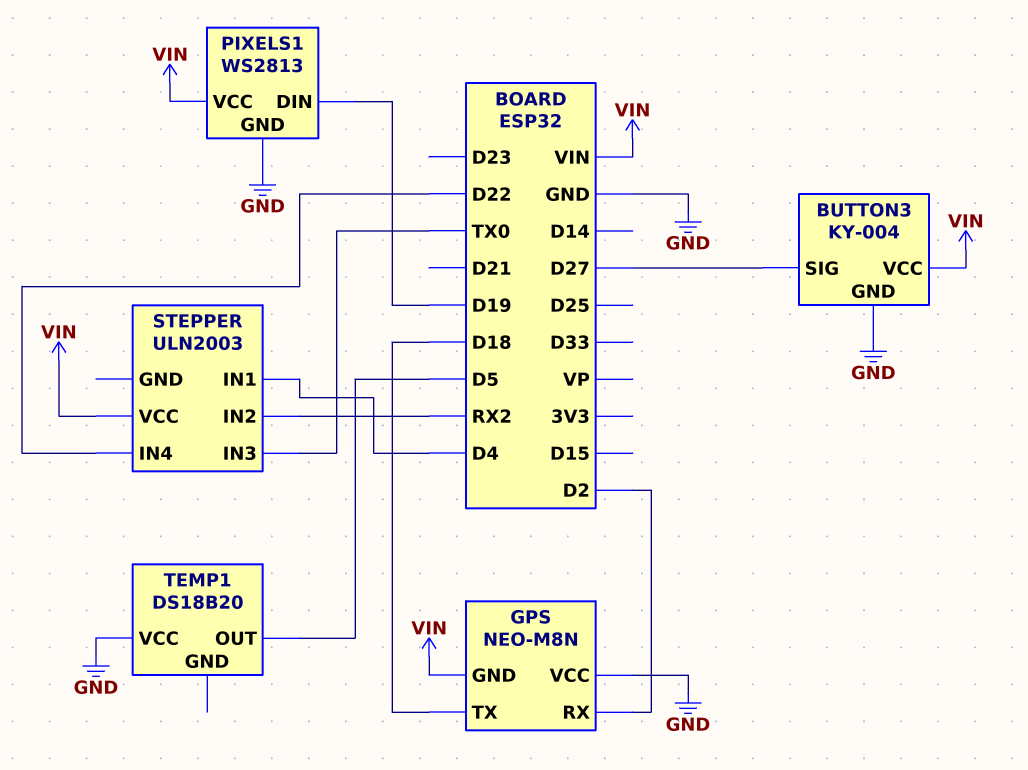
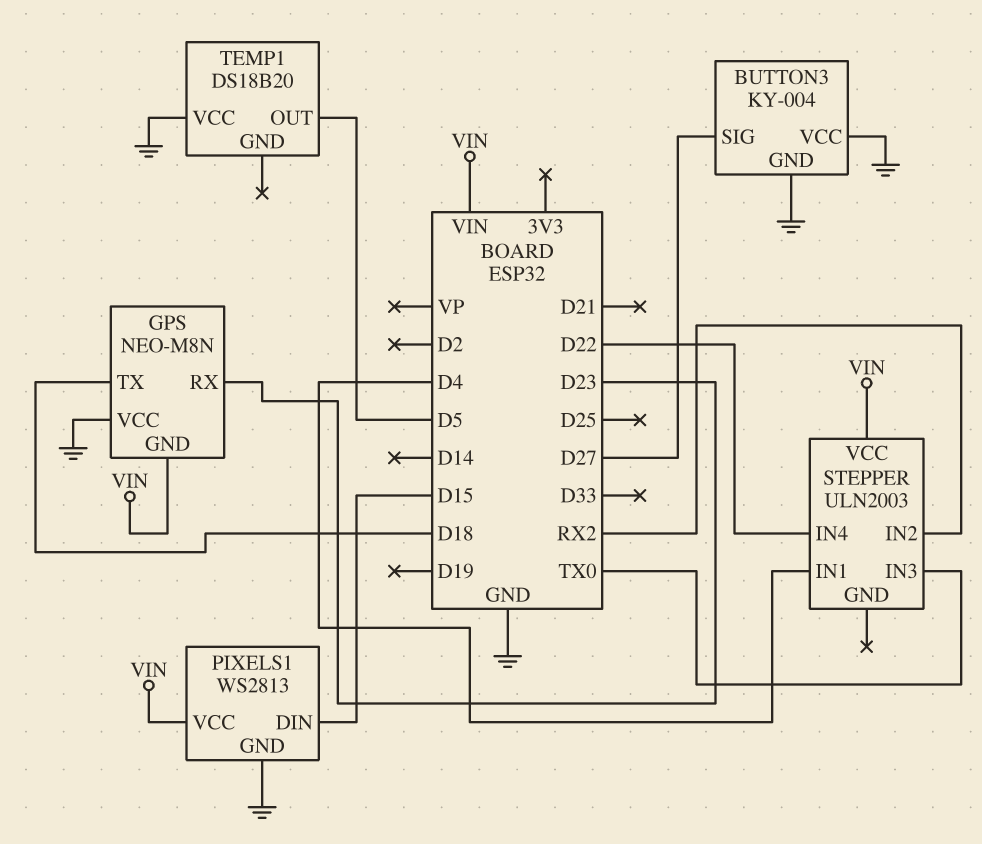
BUTTON3 pin VCC: VIN -> GND
GPS pin RX: D2 -> D23
PIXELS1 pin DIN: D19 -> D15

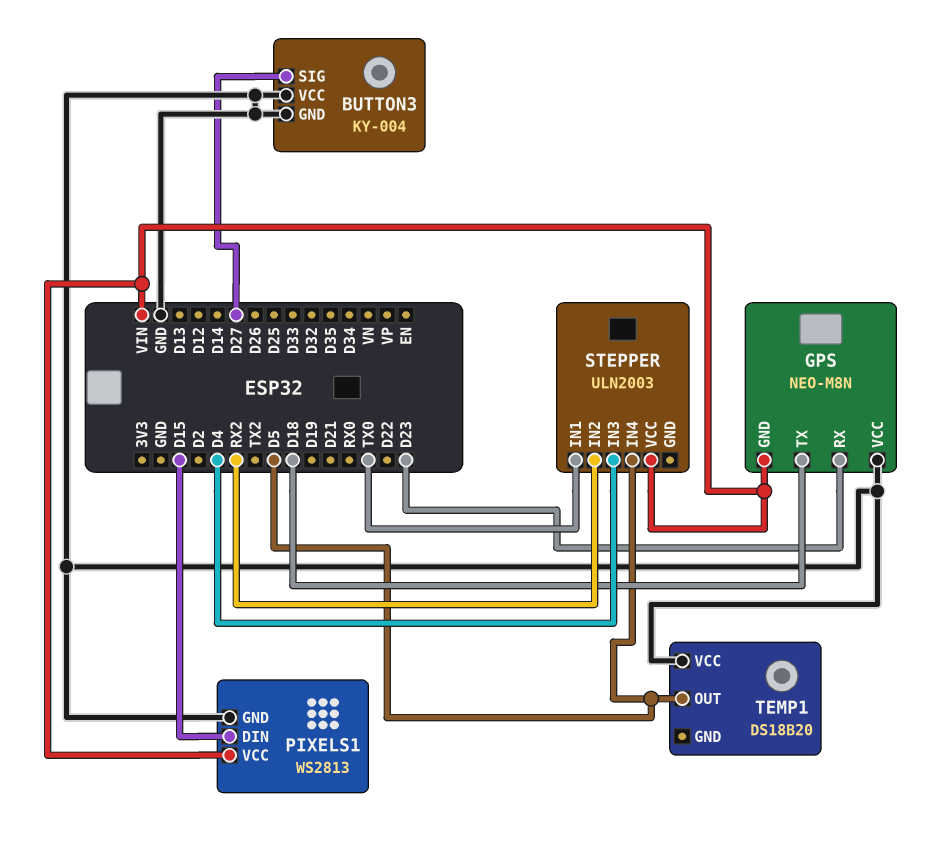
STEPPER pin IN1: D4 -> TX0
STEPPER pin IN3: TX0 -> D4
STEPPER pin IN4: D22 -> D5

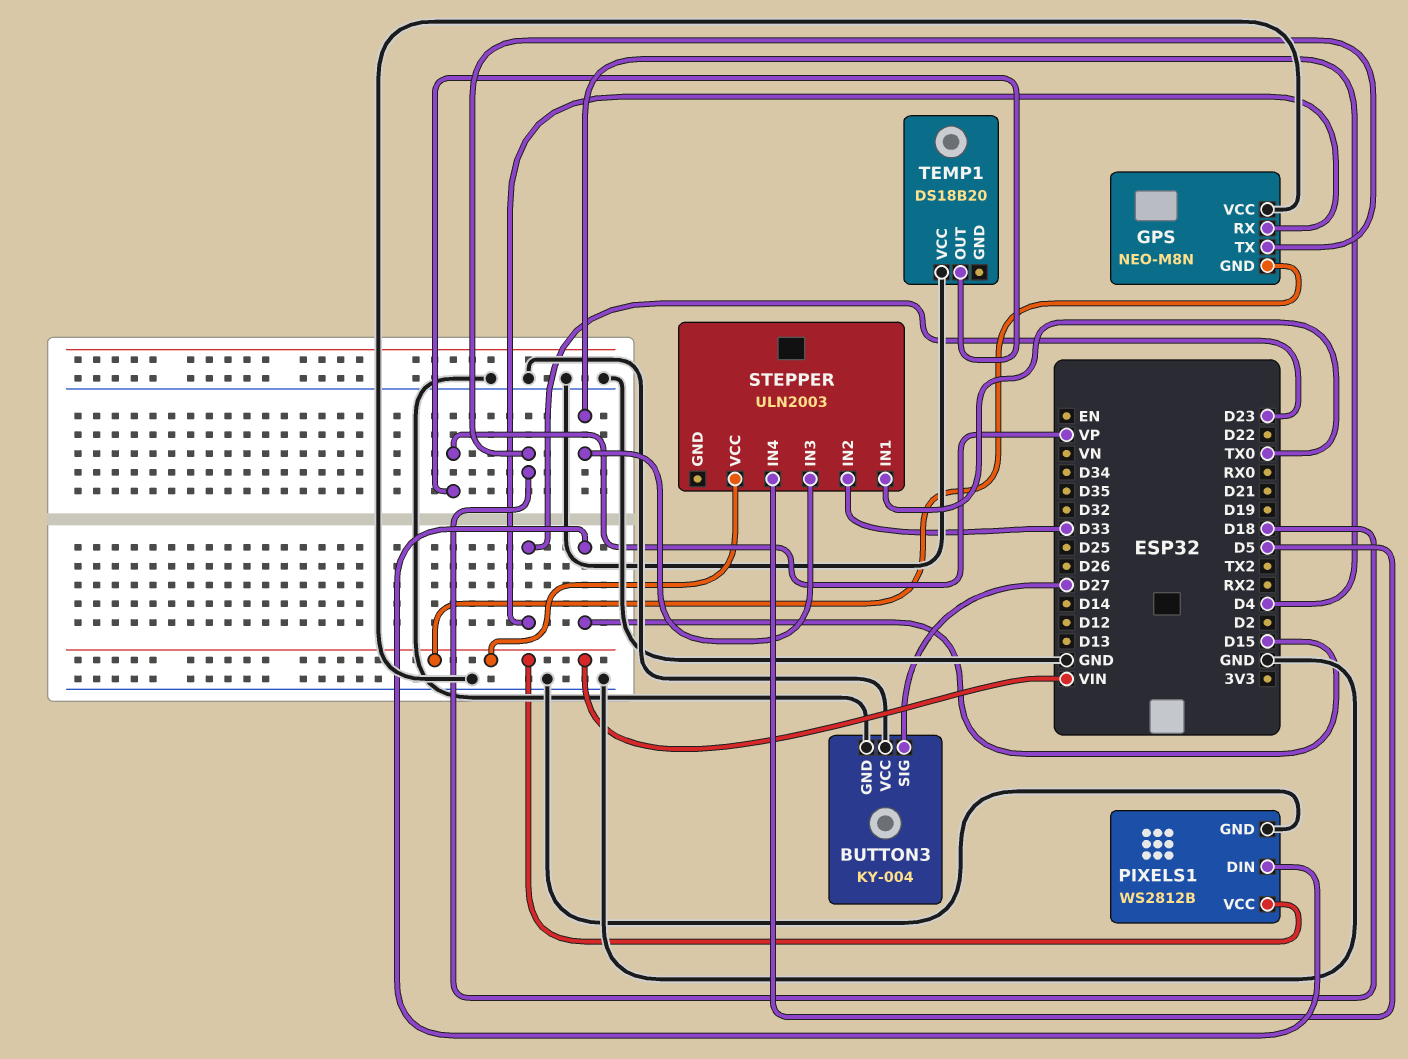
PIXELS1: WS2813 -> WS2812B
STEPPER pin IN2: RX2 -> D33
TEMP1 pin OUT: D5 -> VP

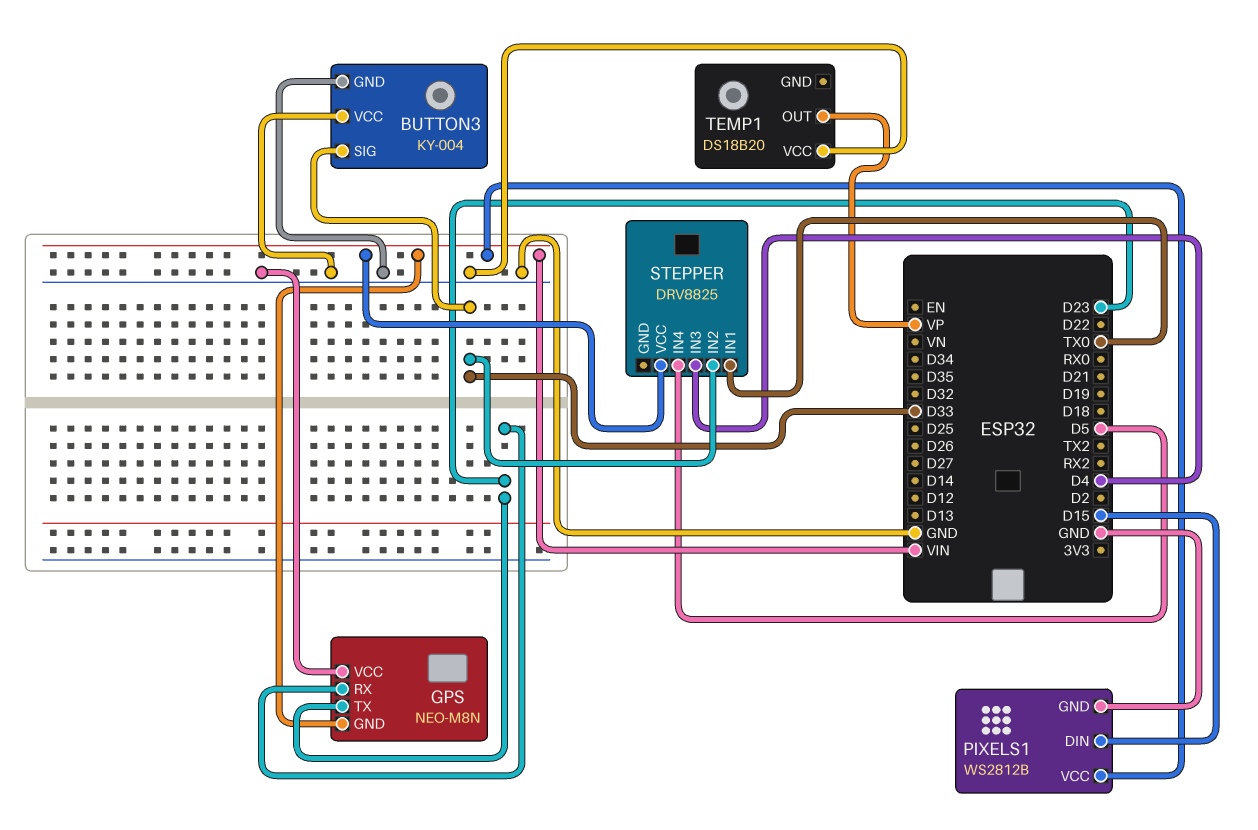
BUTTON3 pin SIG: D27 -> D33
GPS pin TX: D18 -> D23
STEPPER: ULN2003 -> DRV8825

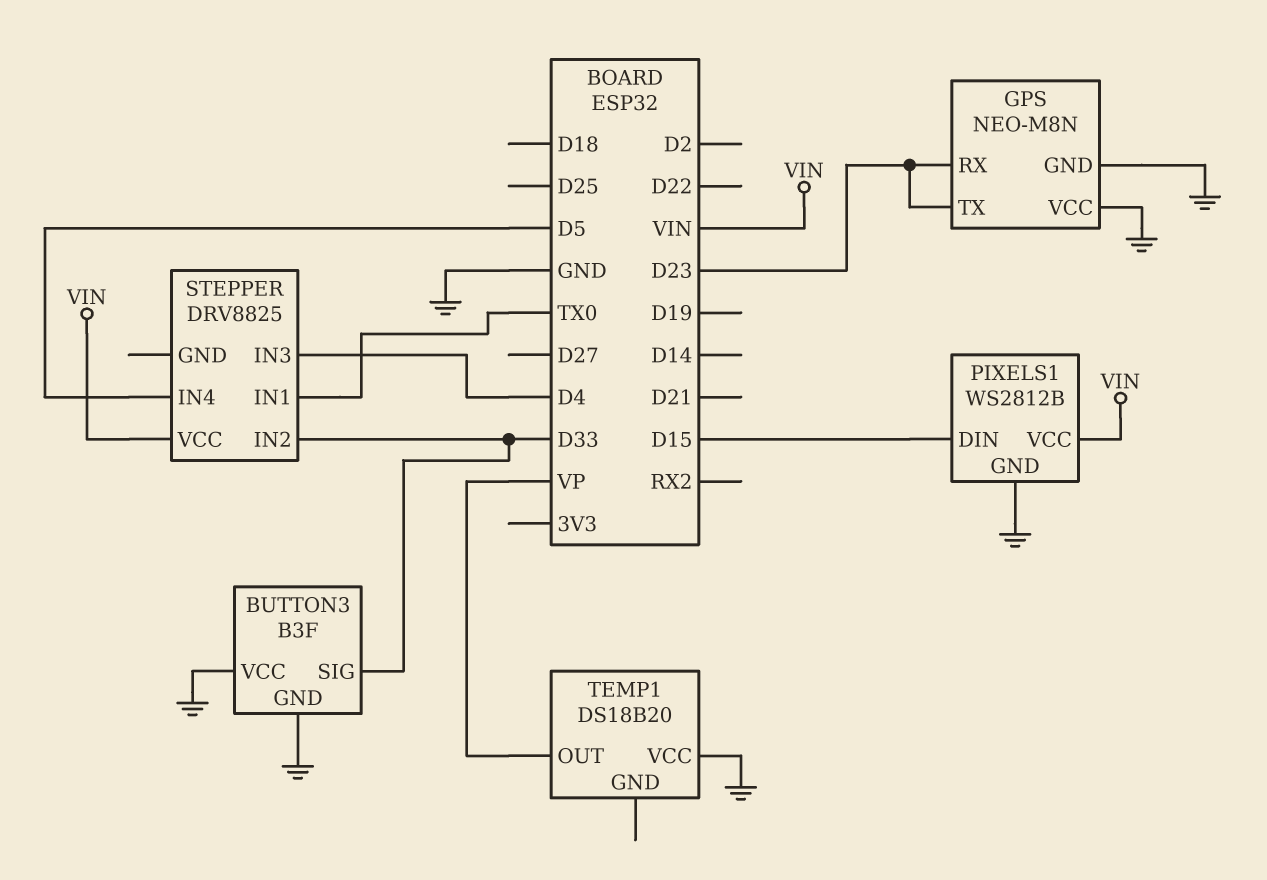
BUTTON3: KY-004 -> B3F
GPS pin GND: VIN -> GND

